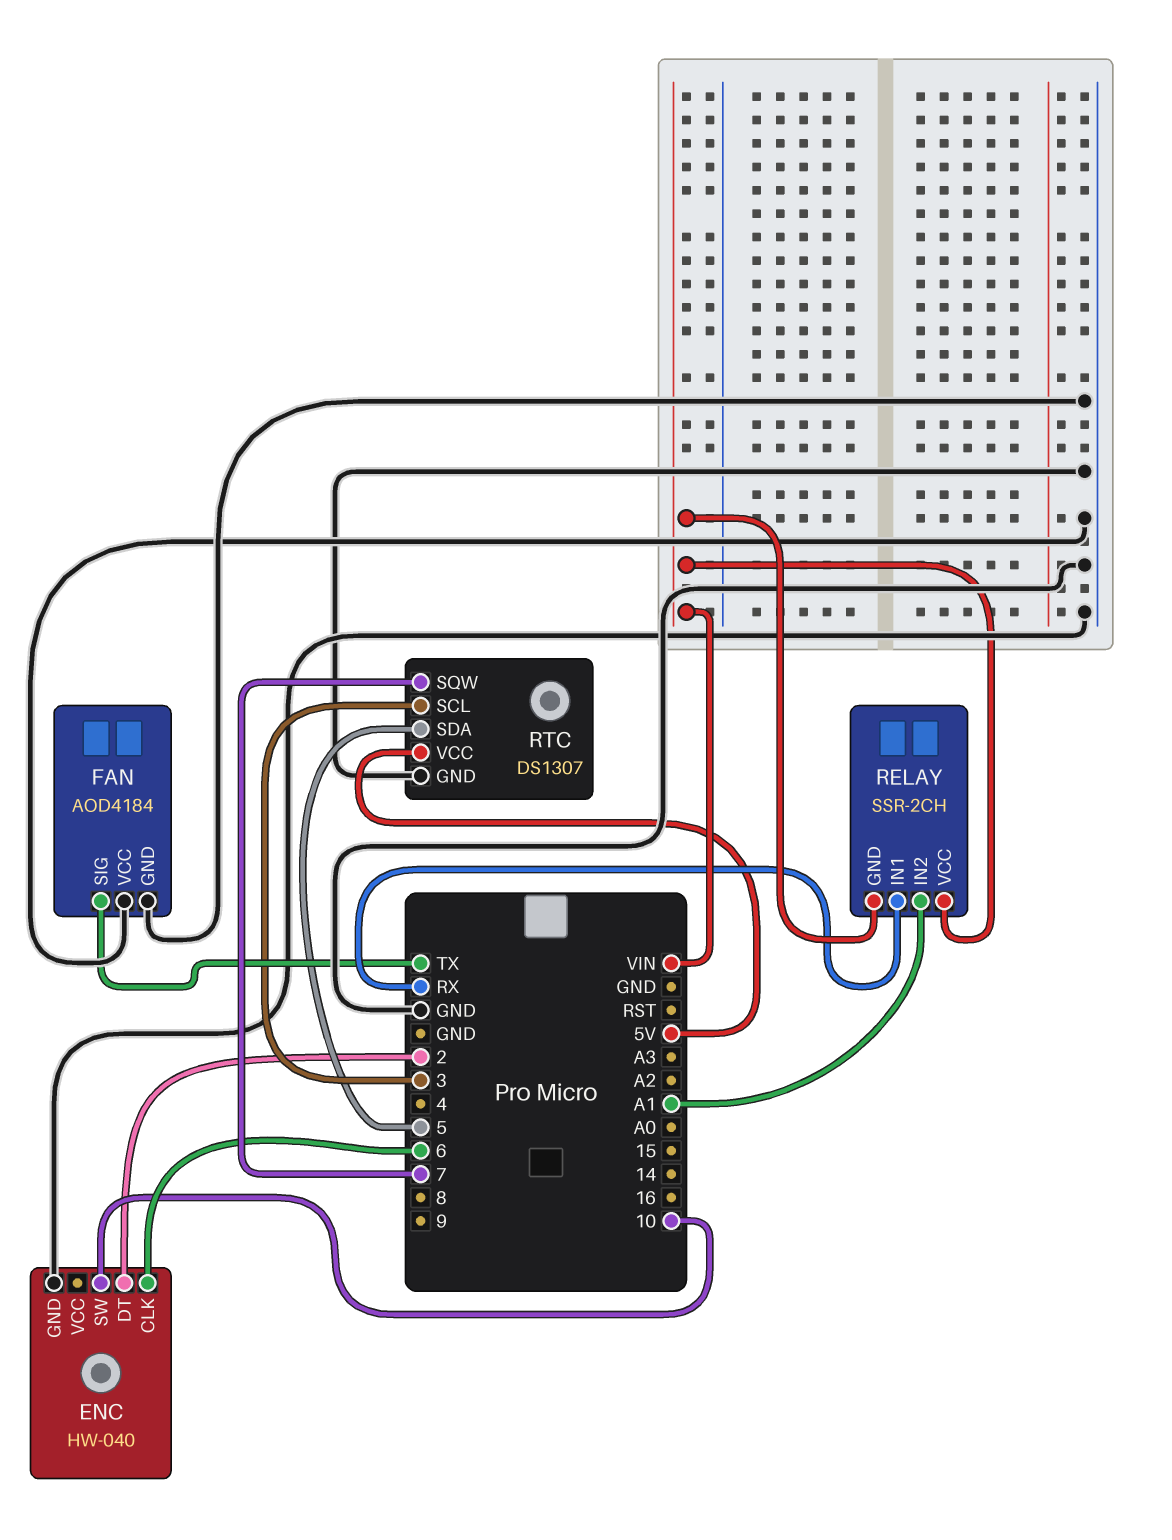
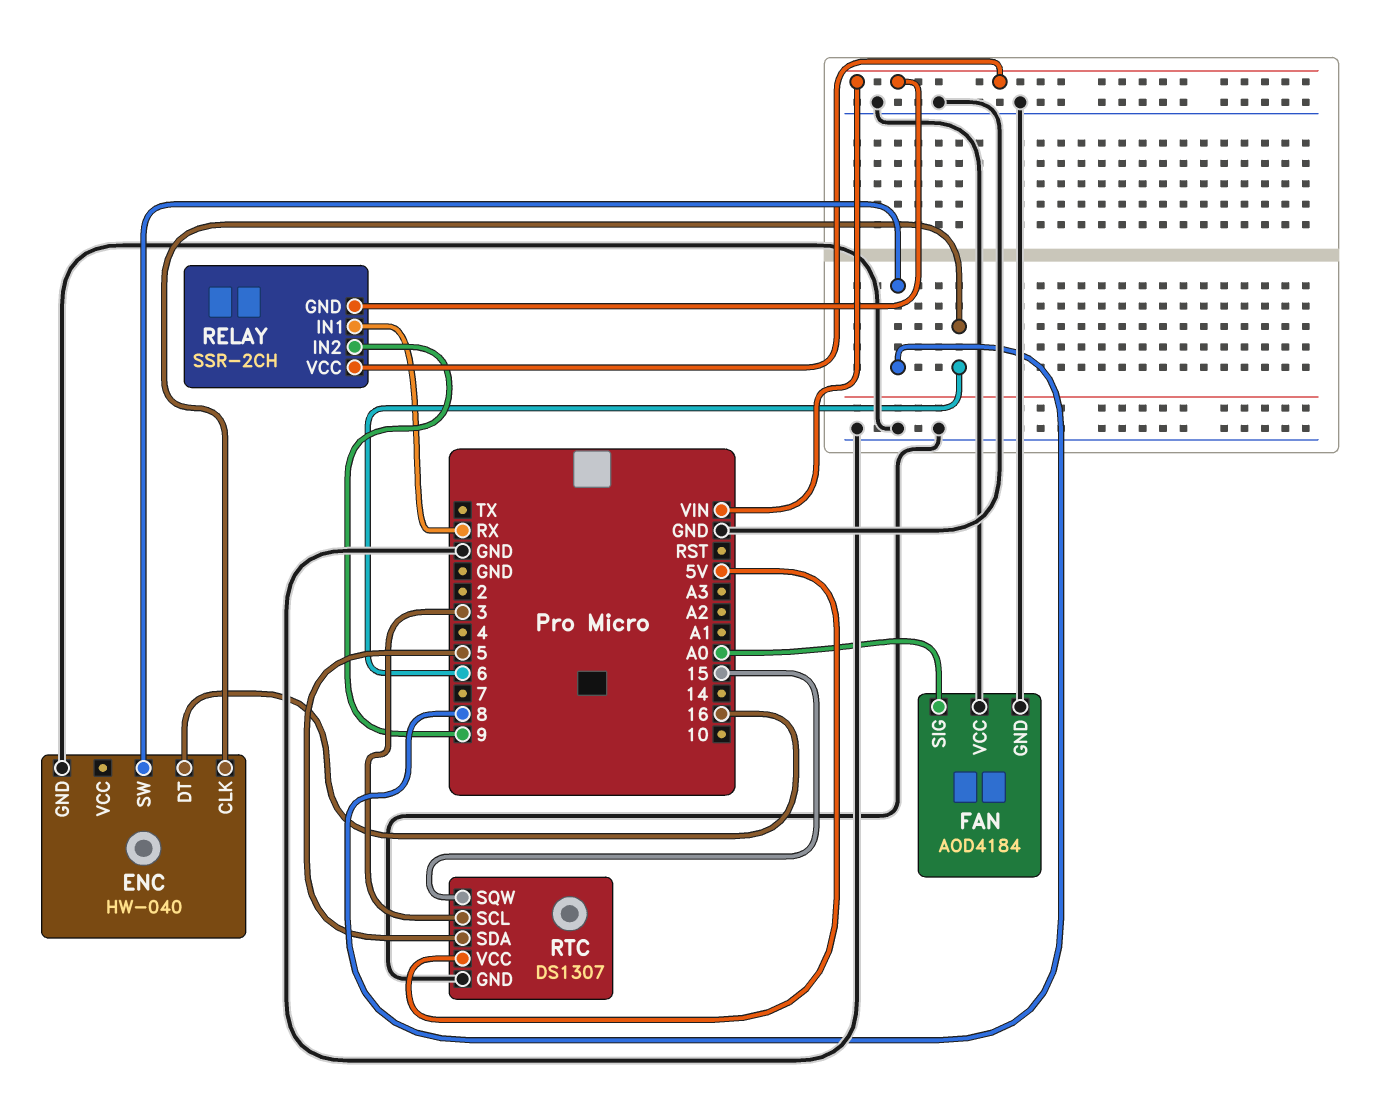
ENC pin DT: 2 -> 16
ENC pin SW: 10 -> 8
FAN pin SIG: TX -> A0
RELAY pin IN2: A1 -> 9
RTC pin SQW: 7 -> 15

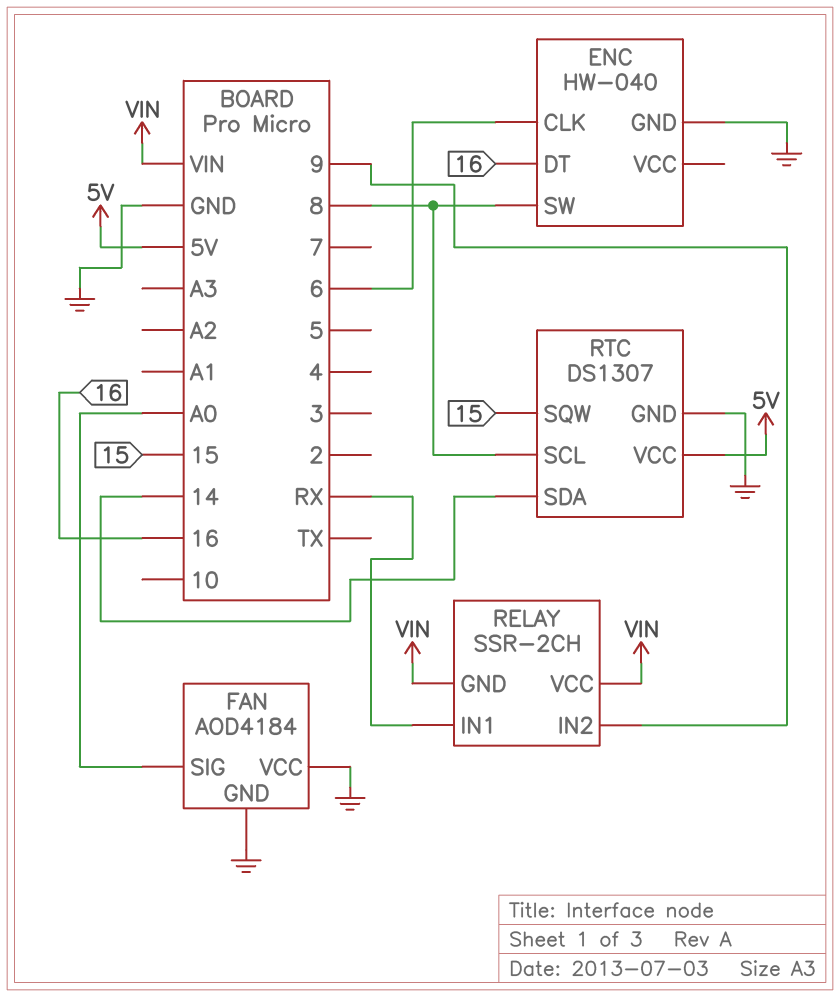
RTC pin SCL: 3 -> 8
RTC pin SDA: 5 -> 14

